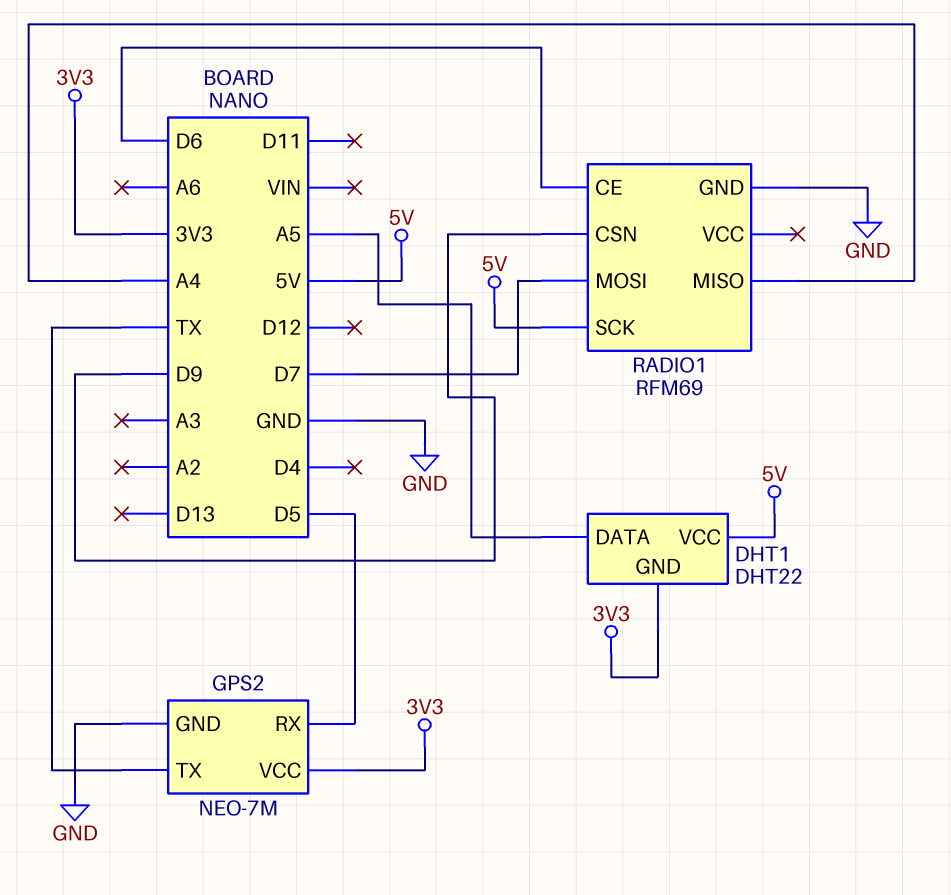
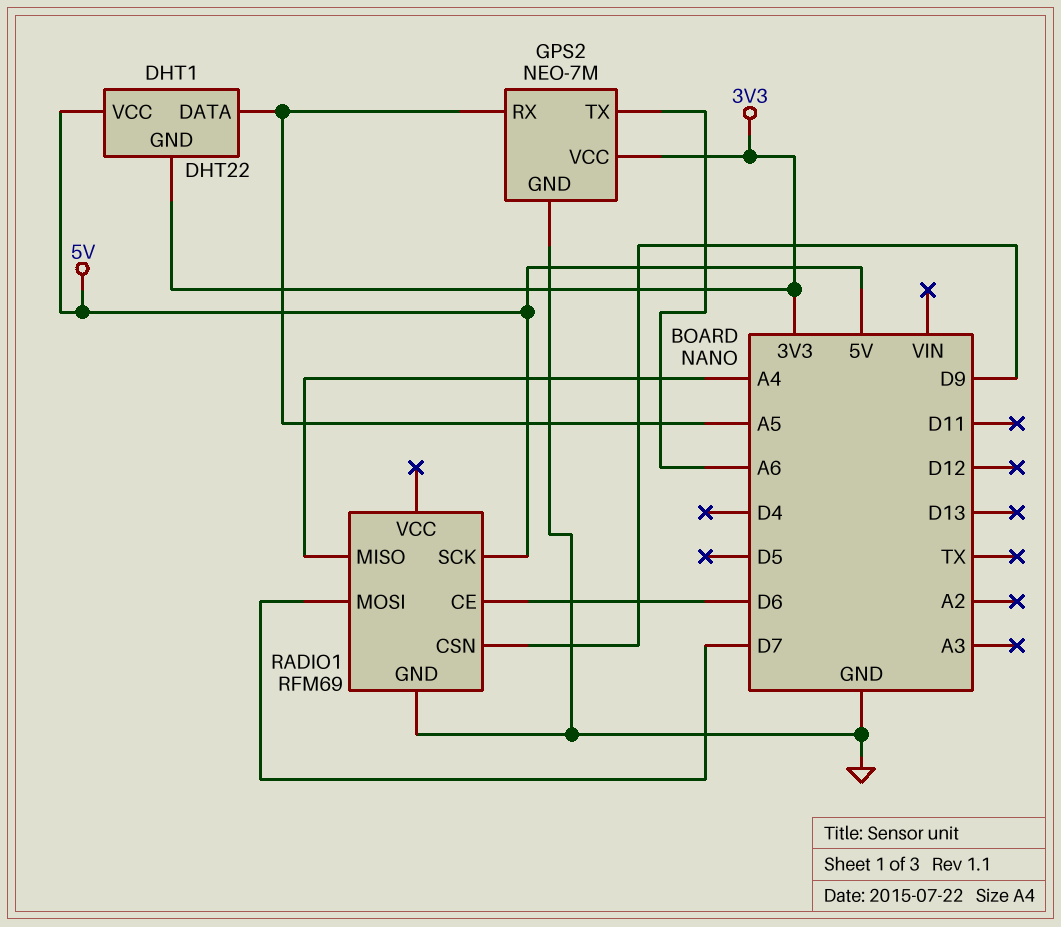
GPS2 pin RX: D5 -> A5
GPS2 pin TX: TX -> A6

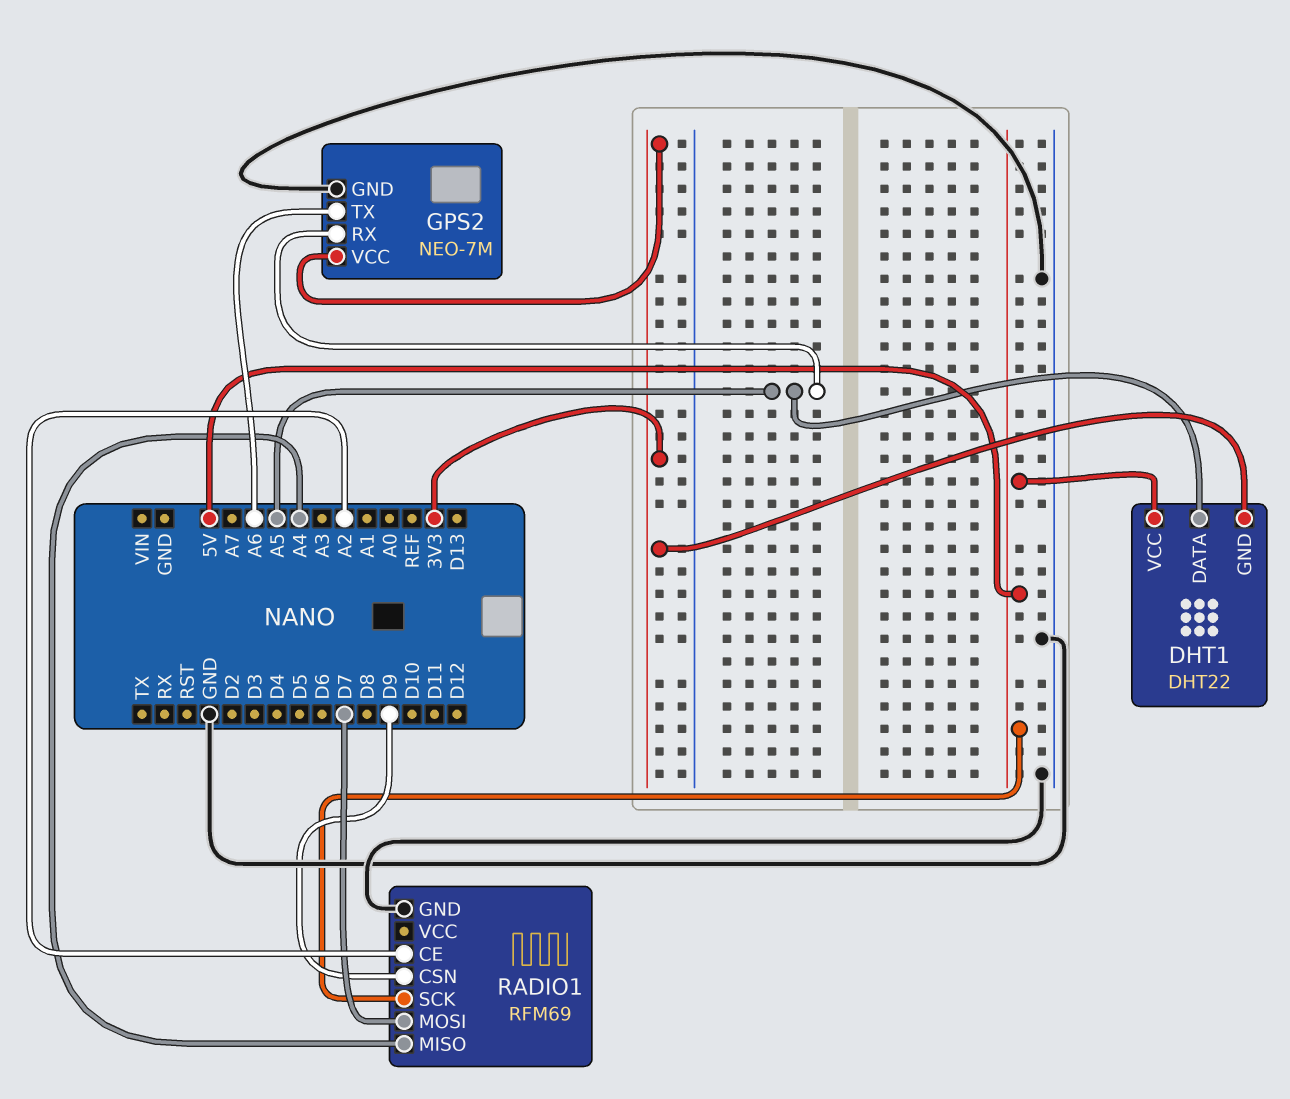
RADIO1 pin CE: D6 -> A2

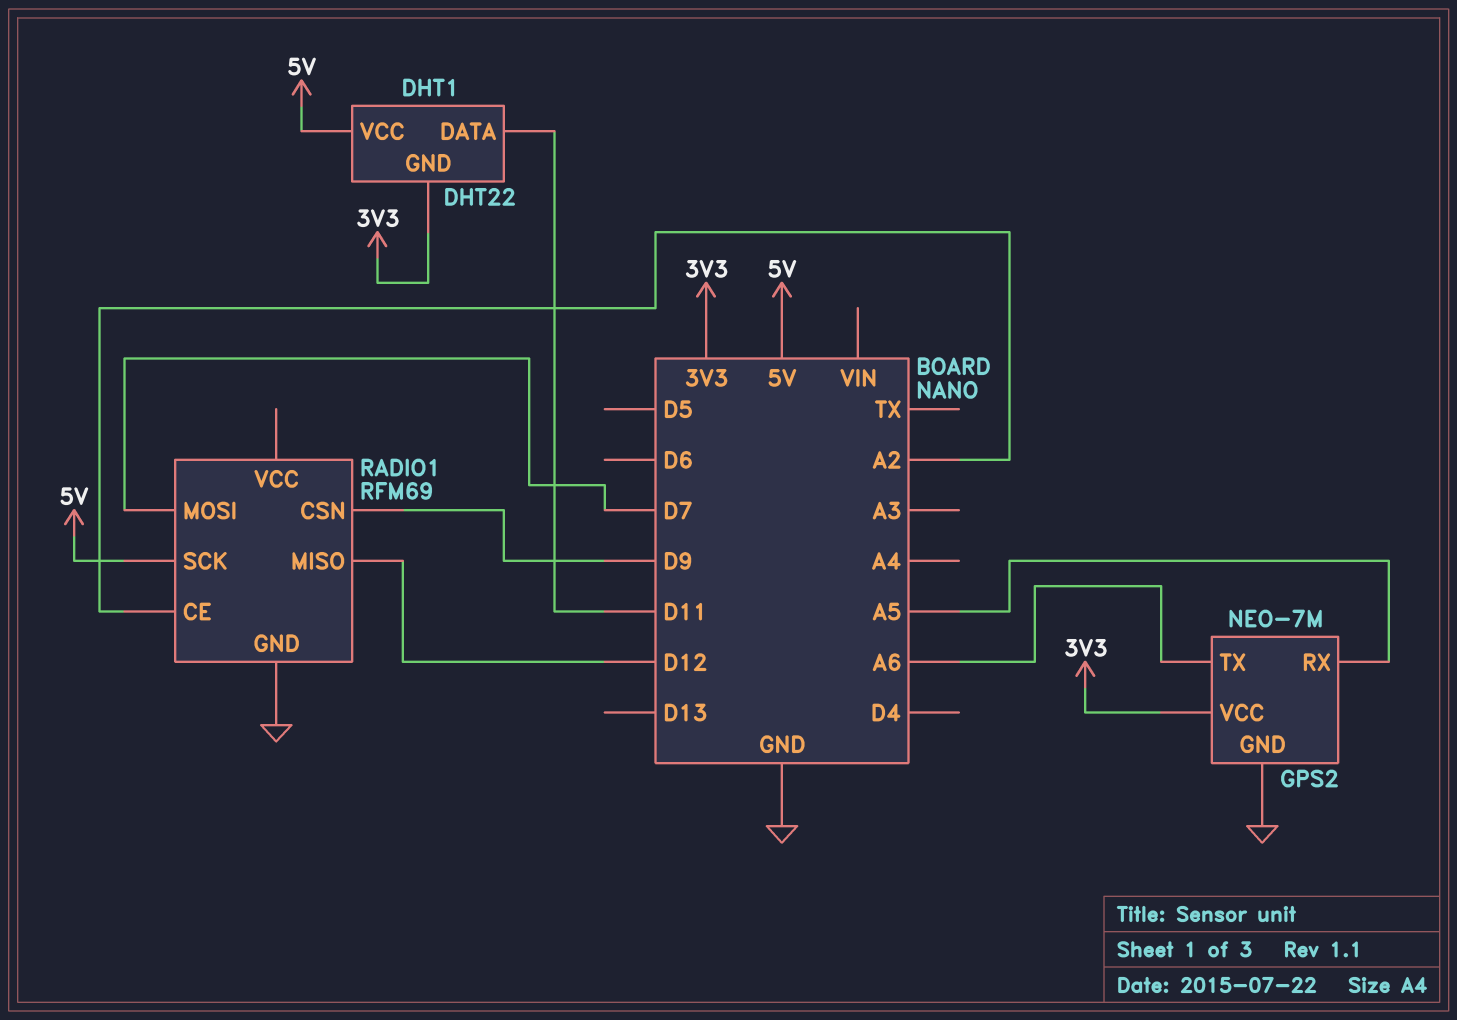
DHT1 pin DATA: A5 -> D11
RADIO1 pin MISO: A4 -> D12

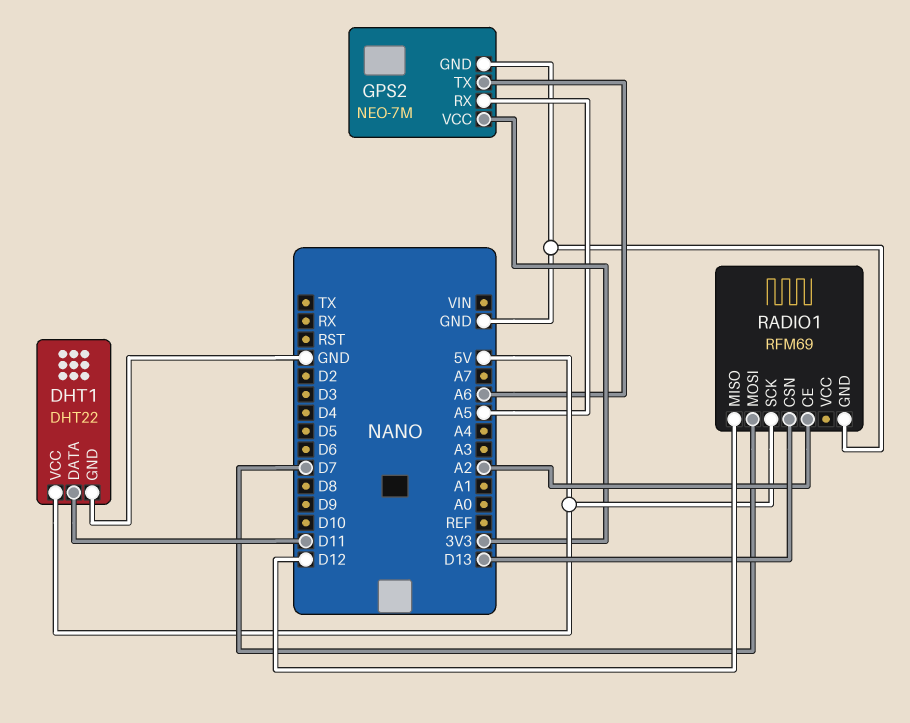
DHT1 pin GND: 3V3 -> GND
RADIO1 pin CSN: D9 -> D13

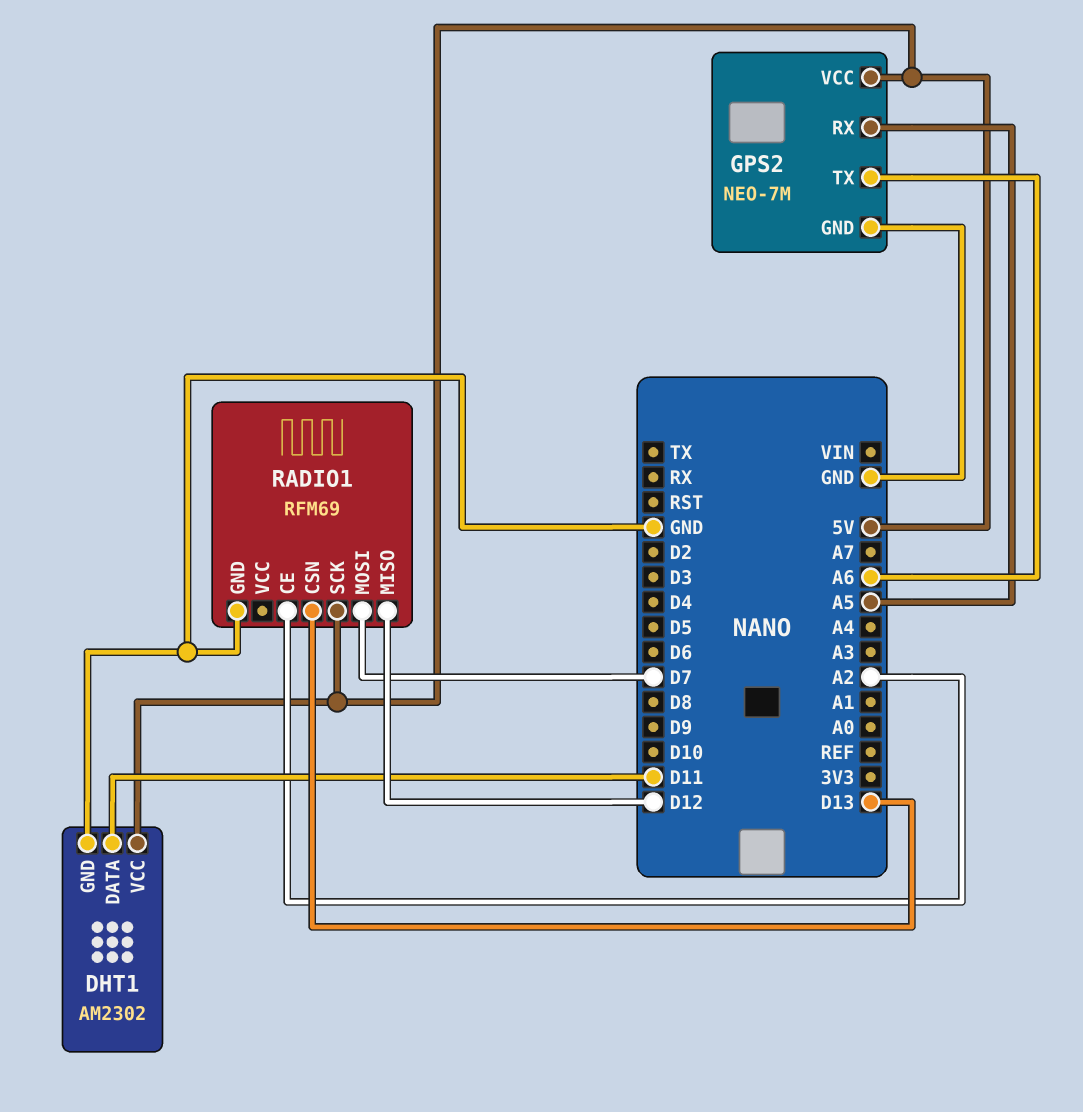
DHT1: DHT22 -> AM2302
GPS2 pin VCC: 3V3 -> 5V

